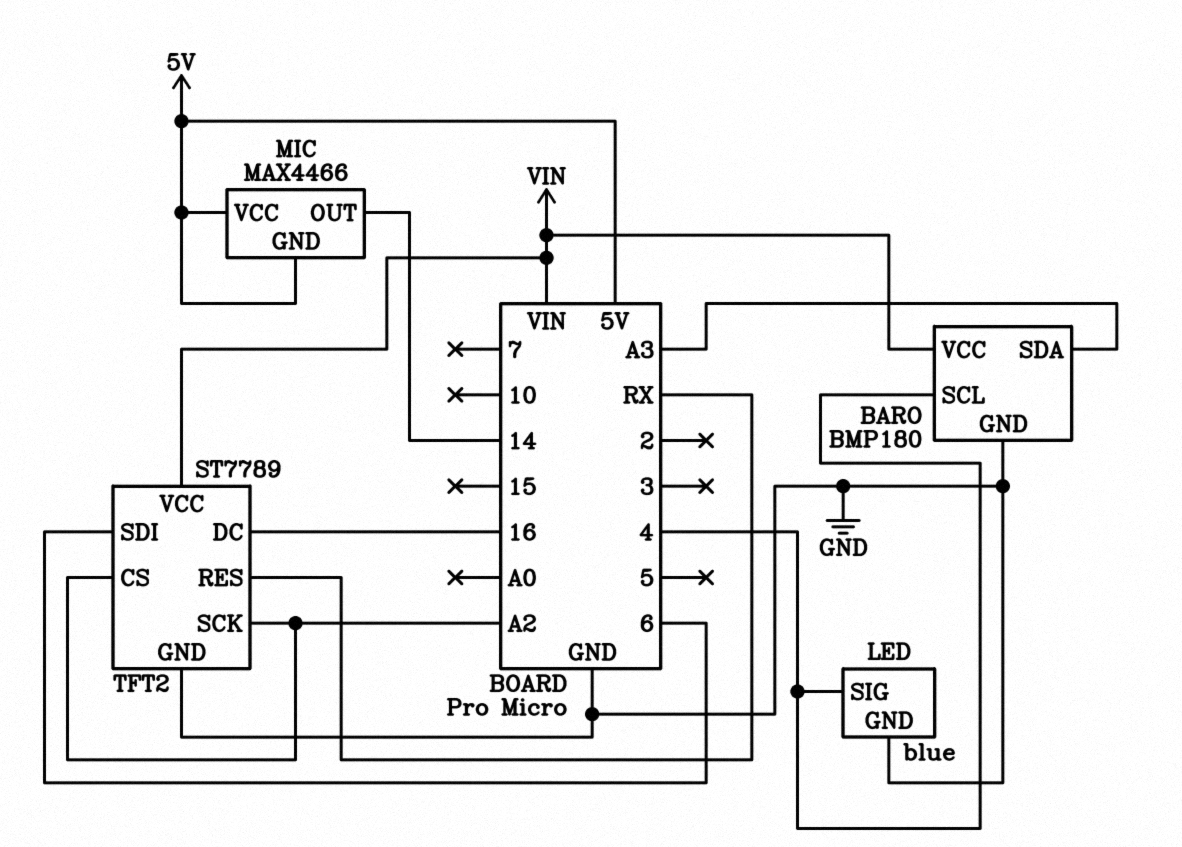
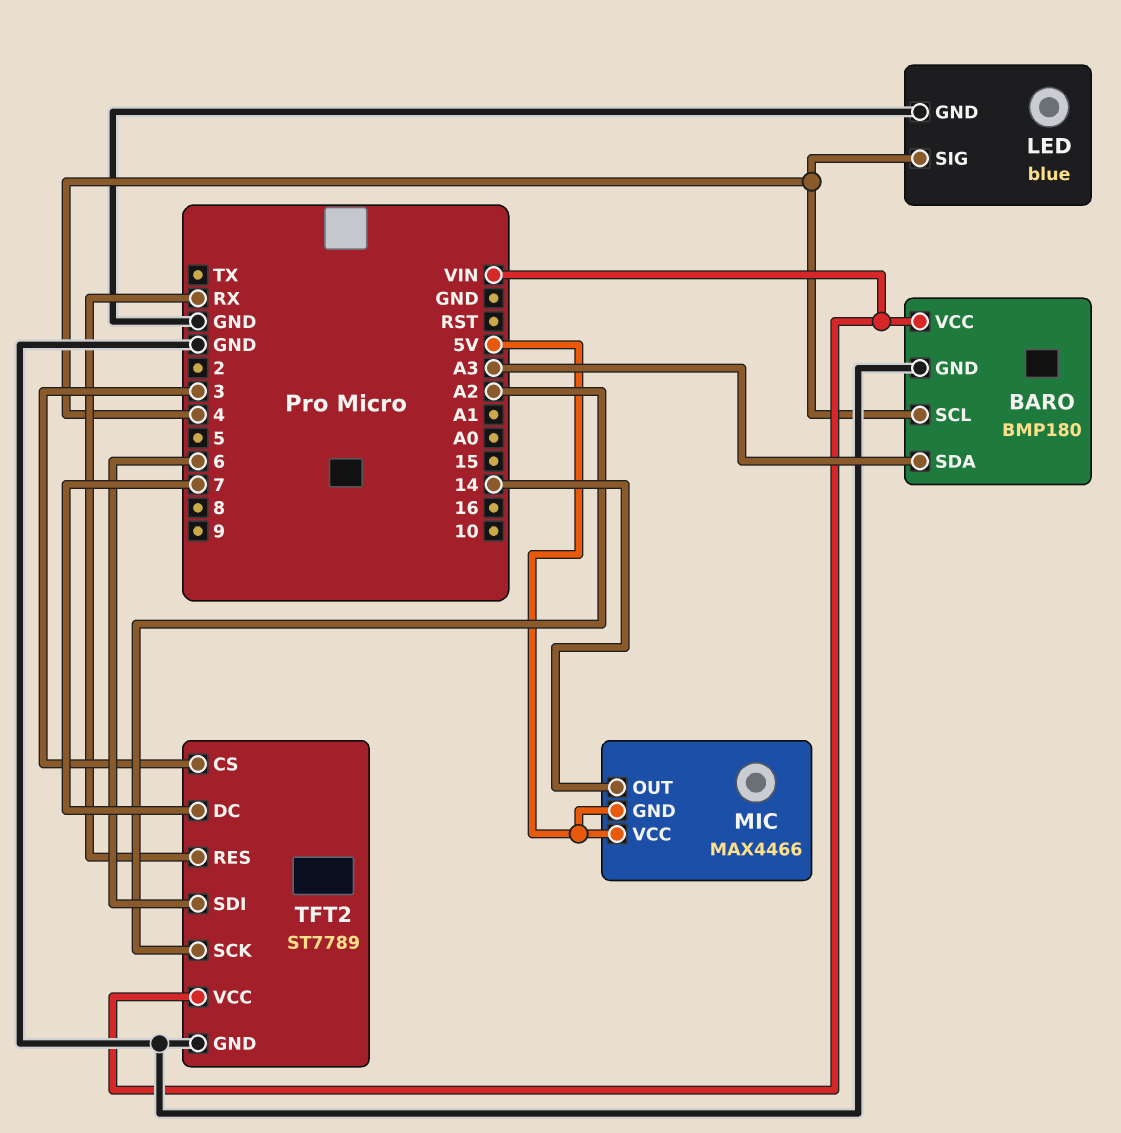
TFT2 pin CS: A2 -> 3
TFT2 pin DC: 16 -> 7

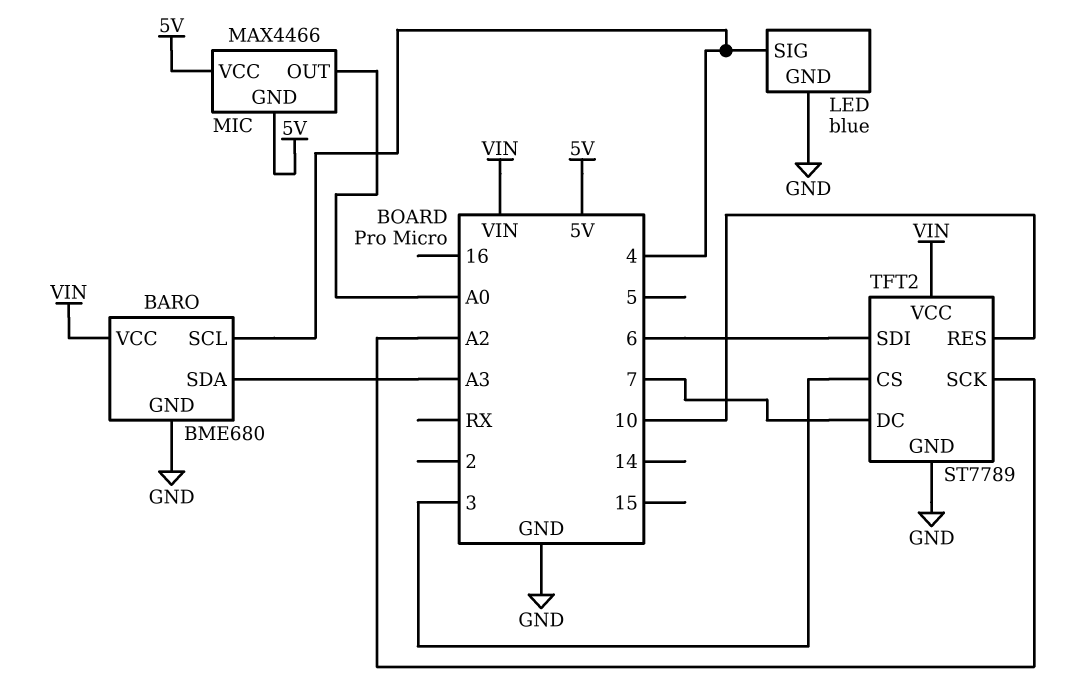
BARO: BMP180 -> BME680
MIC pin OUT: 14 -> A0
TFT2 pin RES: RX -> 10

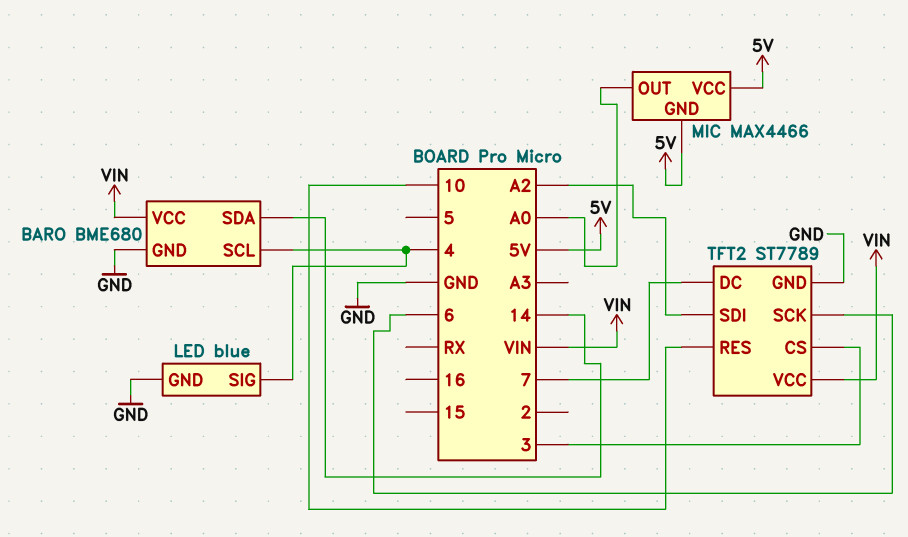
BARO pin SDA: A3 -> 14
TFT2 pin SCK: A2 -> 6
TFT2 pin SDI: 6 -> A2

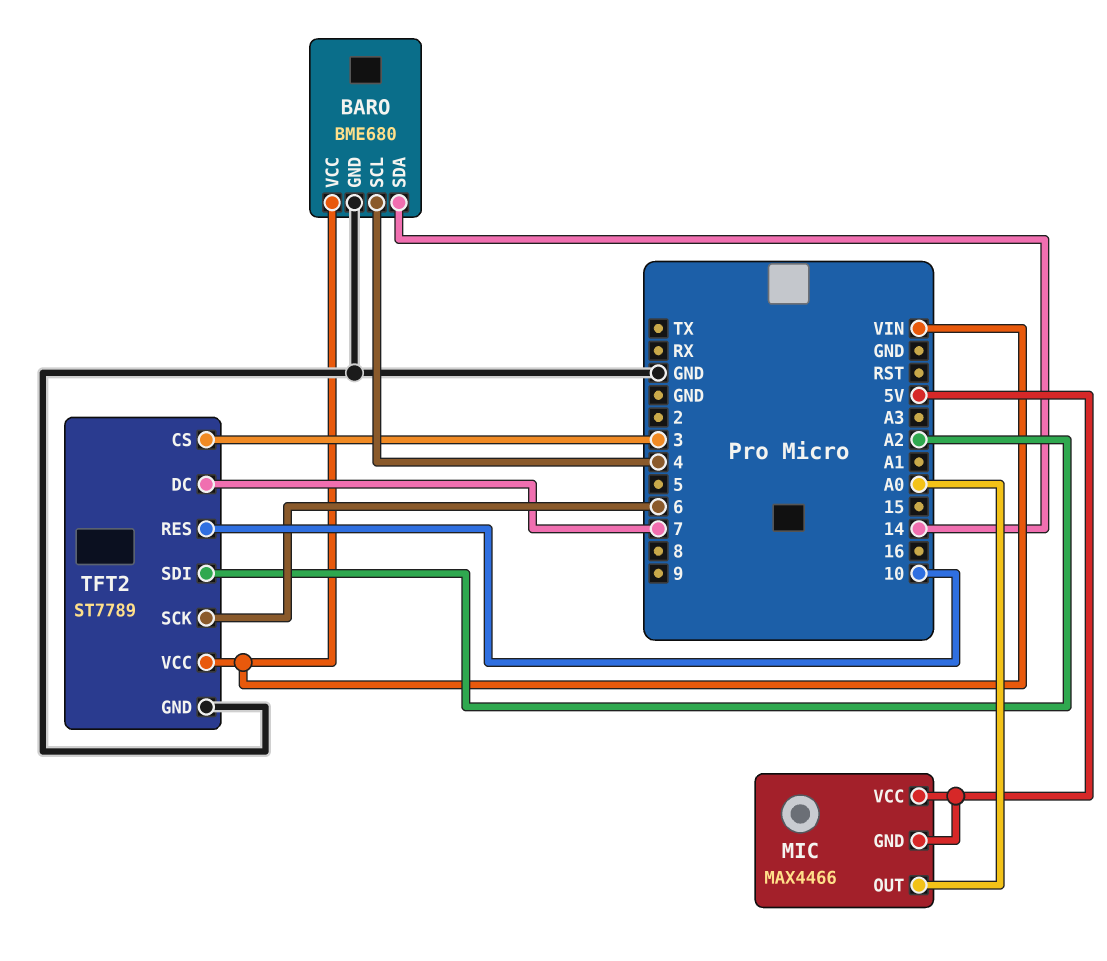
LED: blue -> none
LED pin GND: GND -> none
LED pin SIG: 4 -> none

